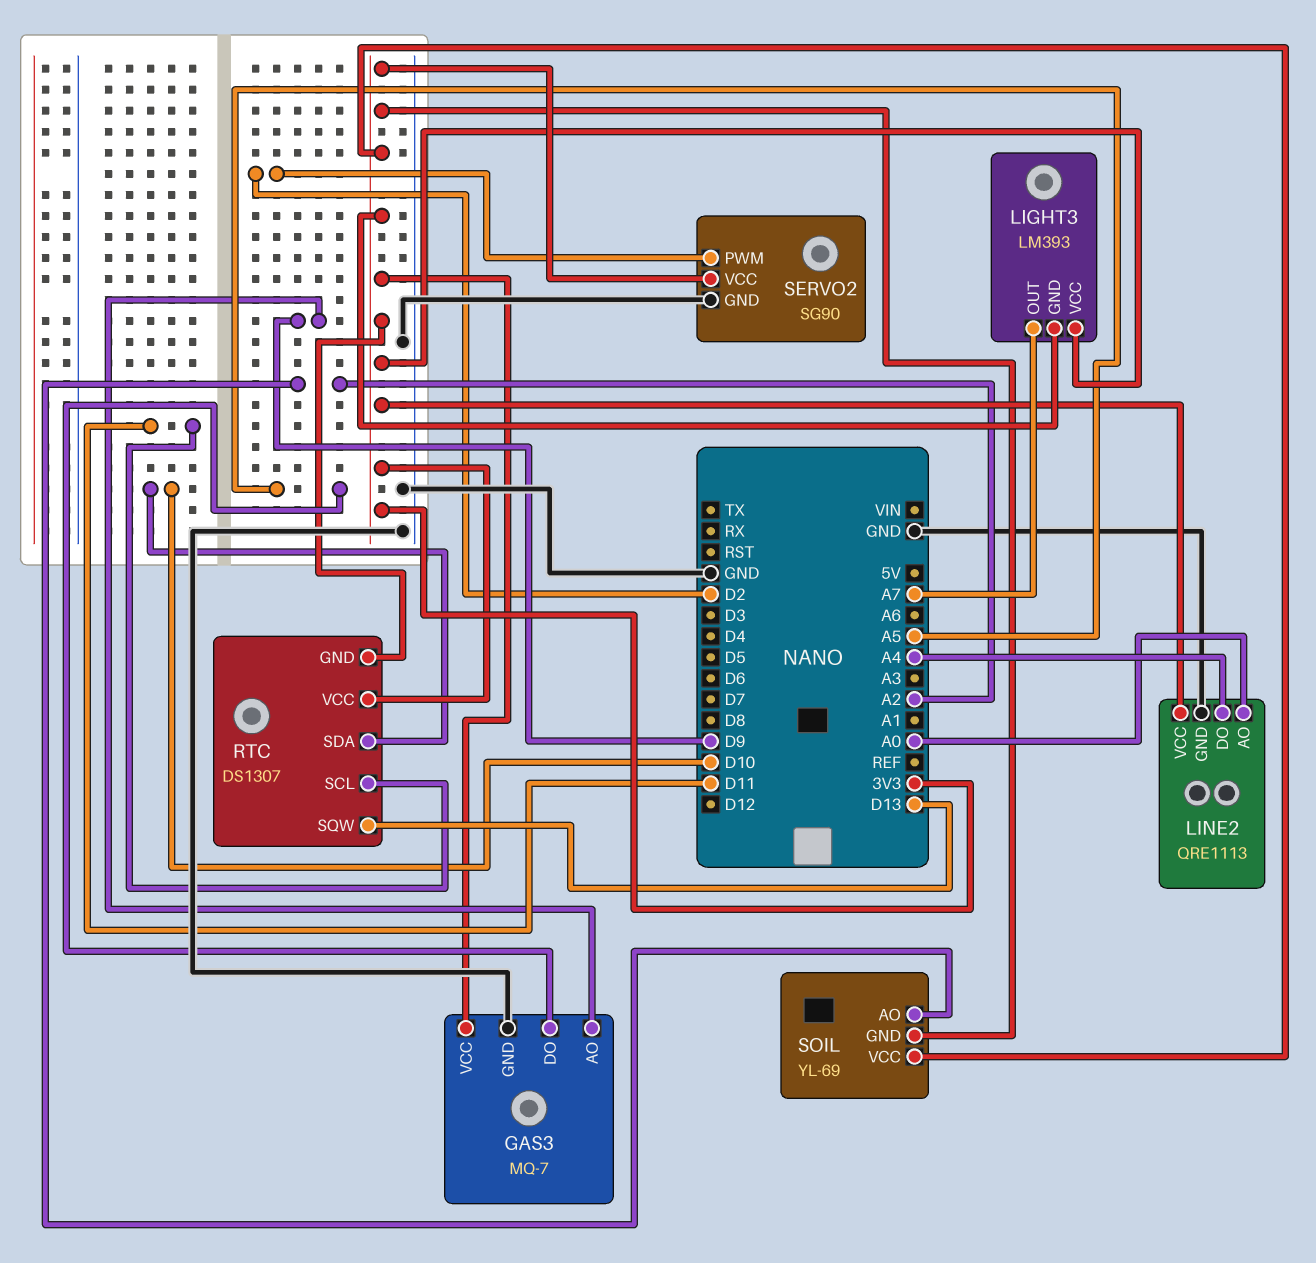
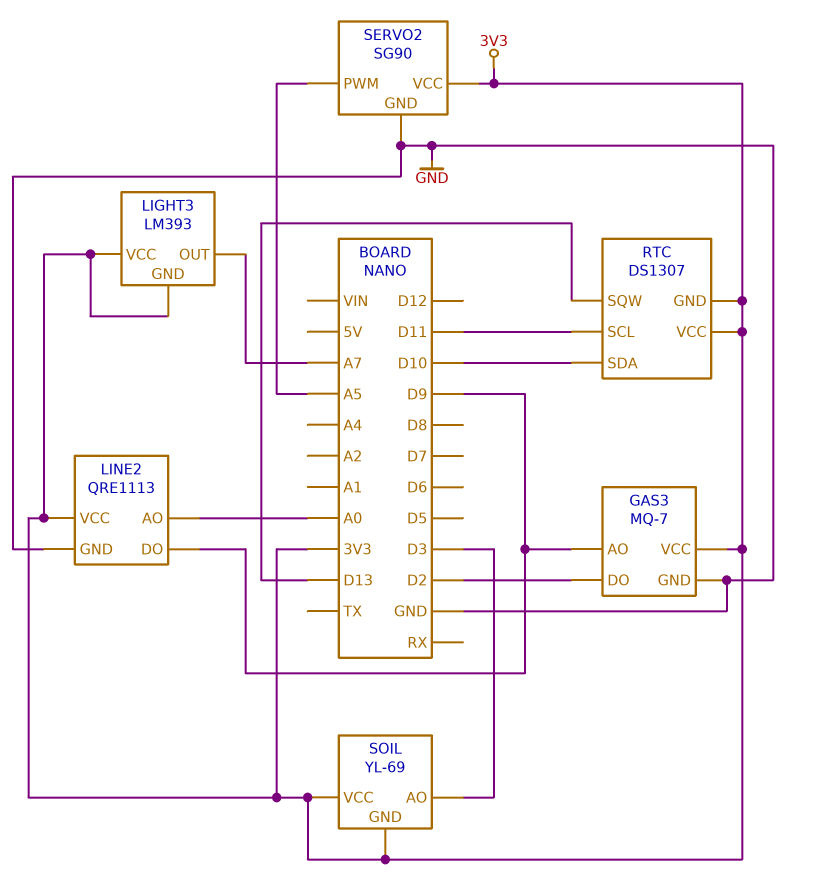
GAS3 pin DO: A5 -> D2
LINE2 pin DO: A4 -> D9
SERVO2 pin PWM: D2 -> A5
SOIL pin AO: A2 -> D3

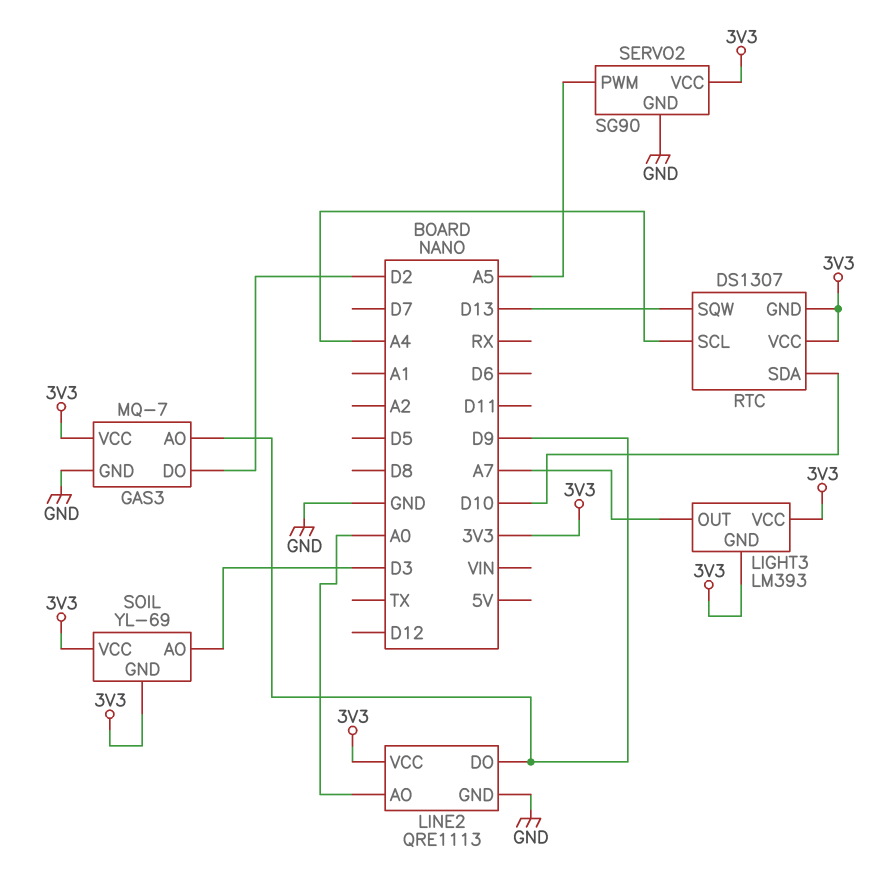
RTC pin SCL: D11 -> A4

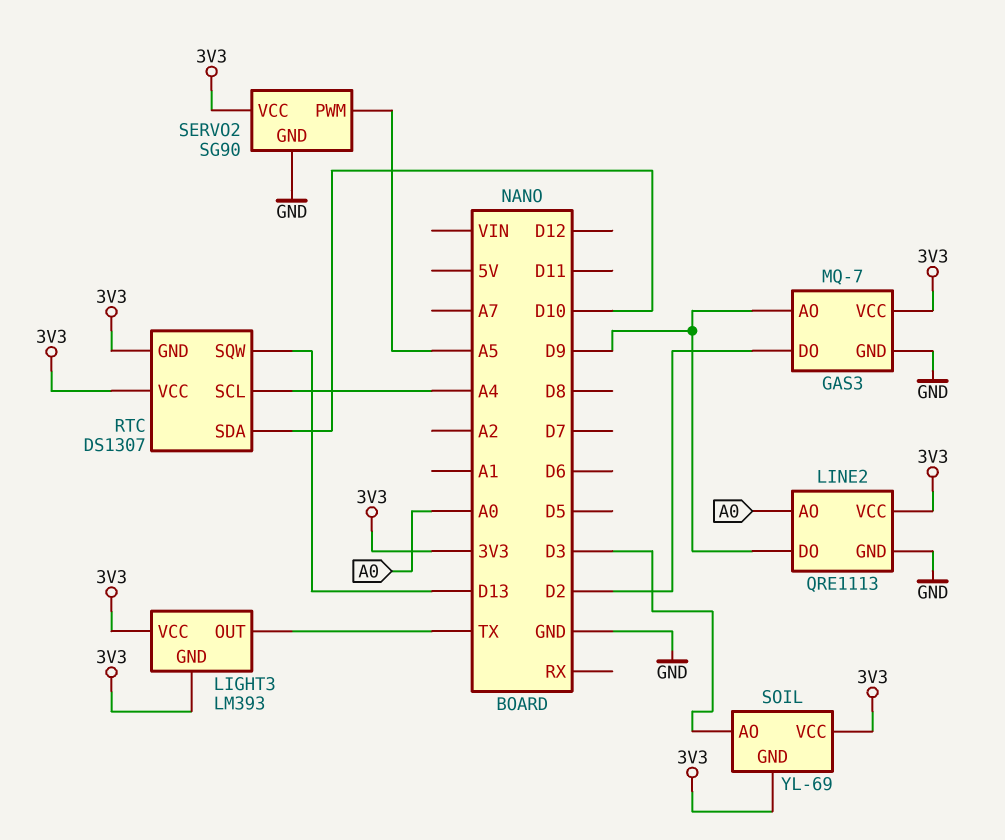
LIGHT3 pin OUT: A7 -> TX

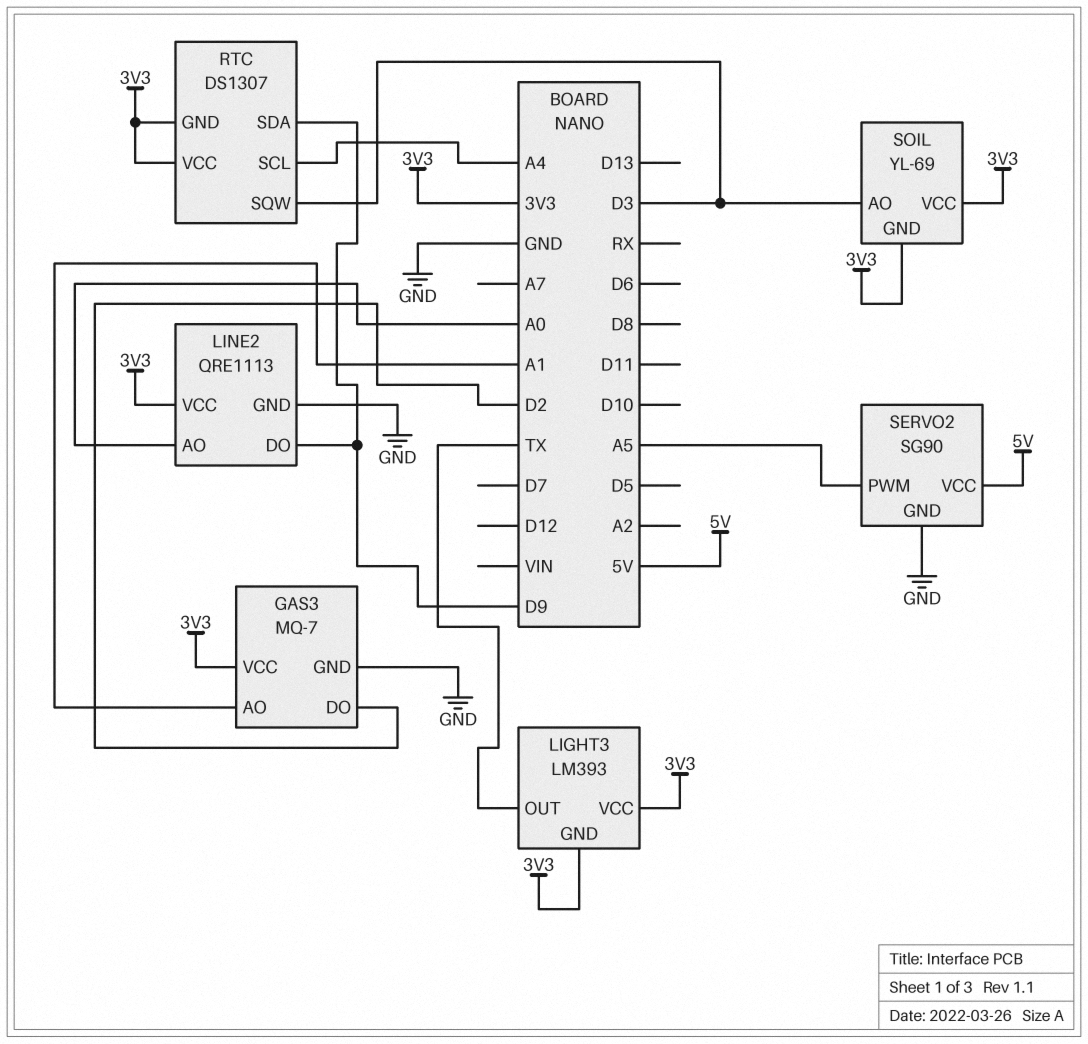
GAS3 pin AO: D9 -> A1
RTC pin SDA: D10 -> D9
RTC pin SQW: D13 -> D3
SERVO2 pin VCC: 3V3 -> 5V

